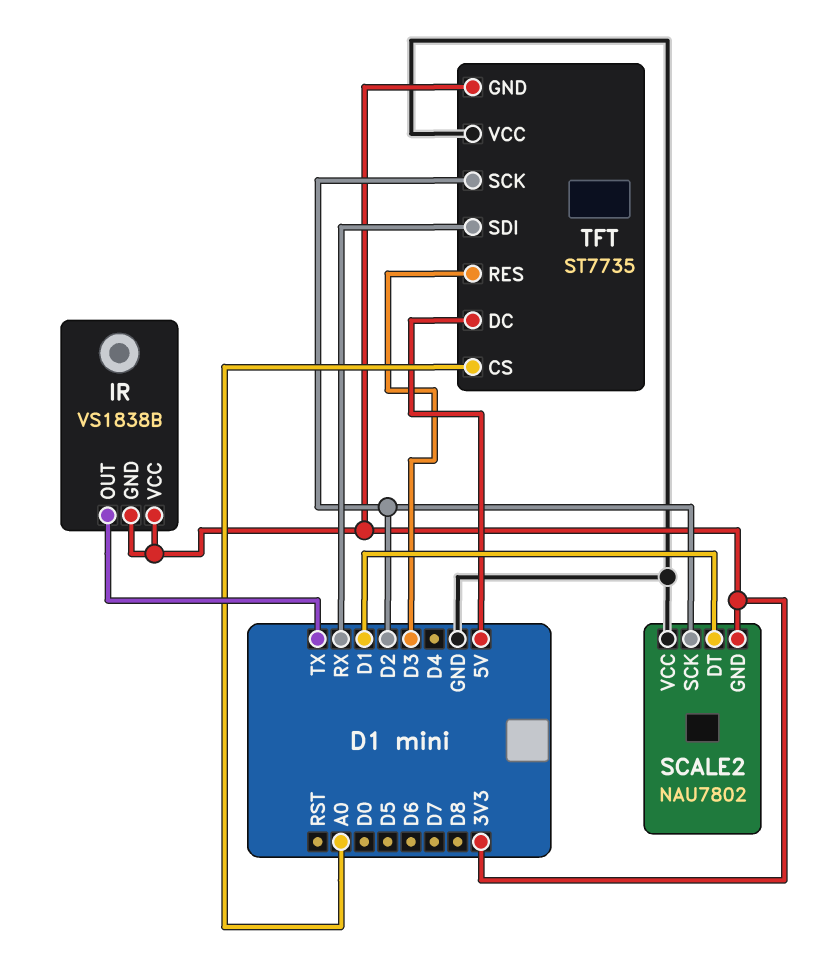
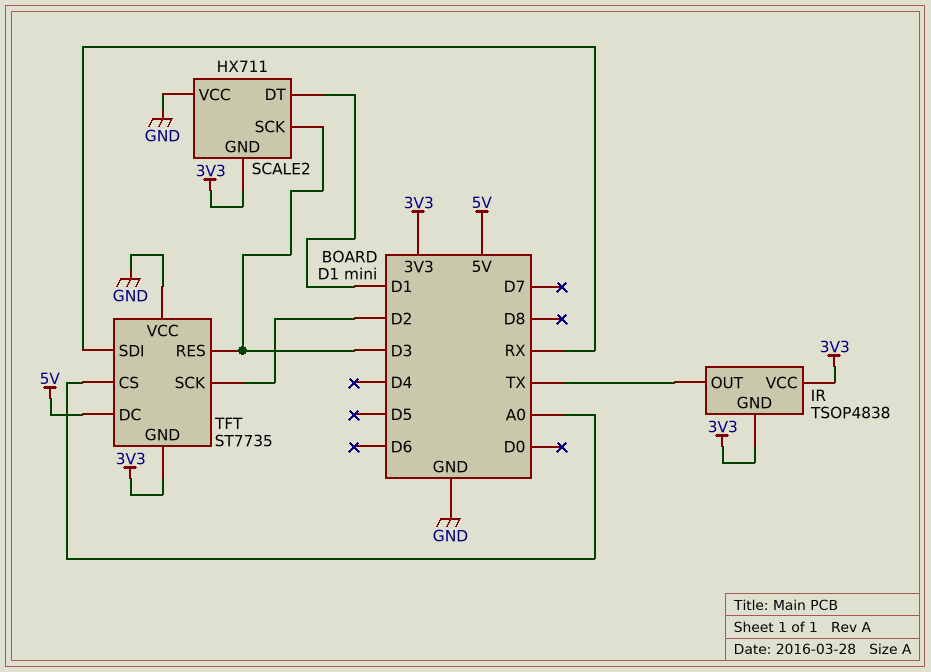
IR: VS1838B -> TSOP4838
SCALE2: NAU7802 -> HX711
SCALE2 pin SCK: D2 -> D3

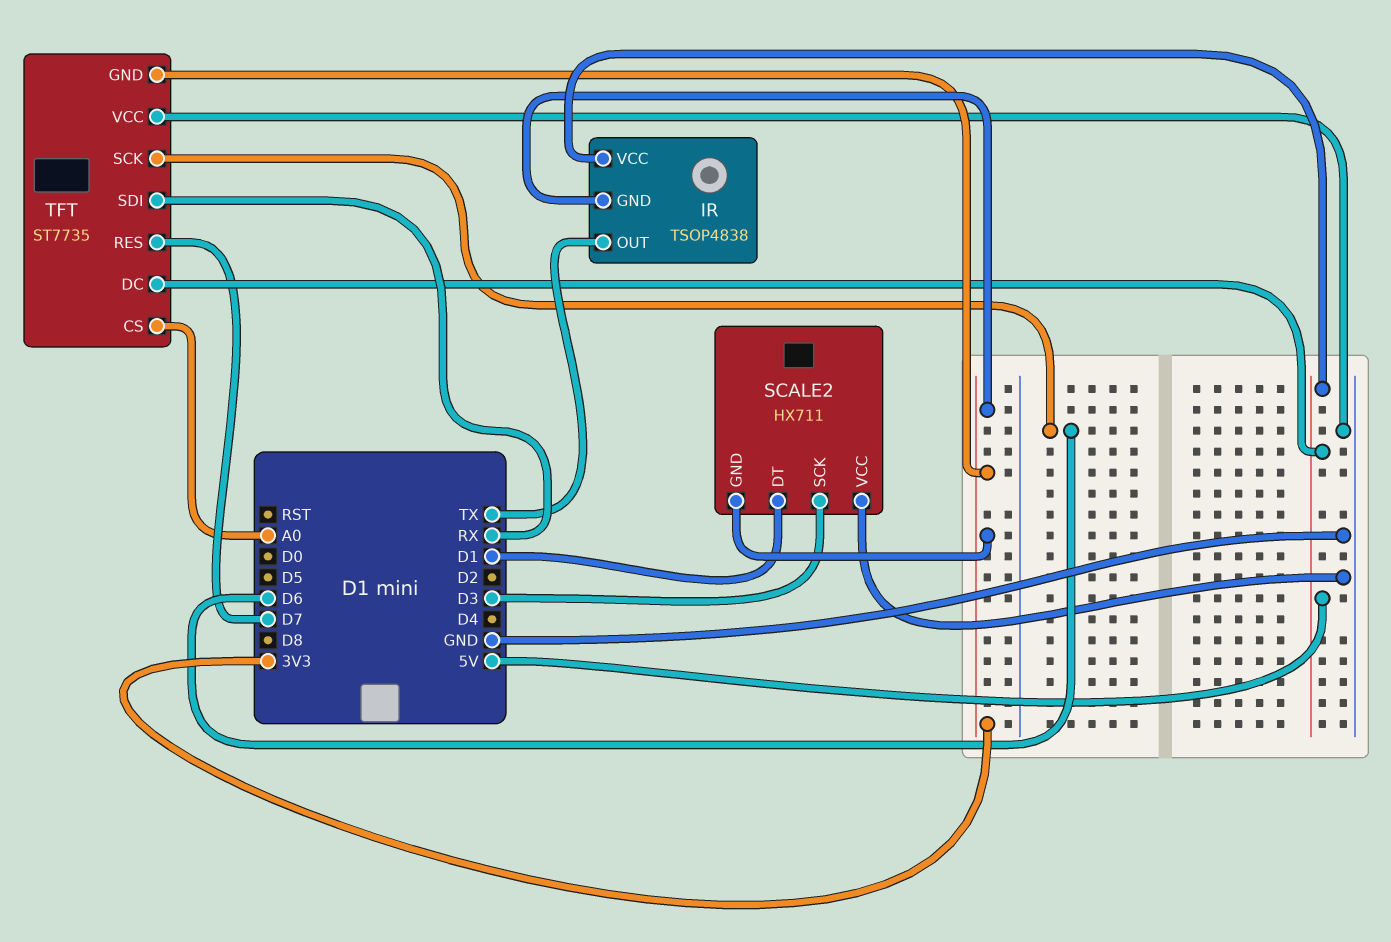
IR pin VCC: 3V3 -> 5V
TFT pin RES: D3 -> D7
TFT pin SCK: D2 -> D6

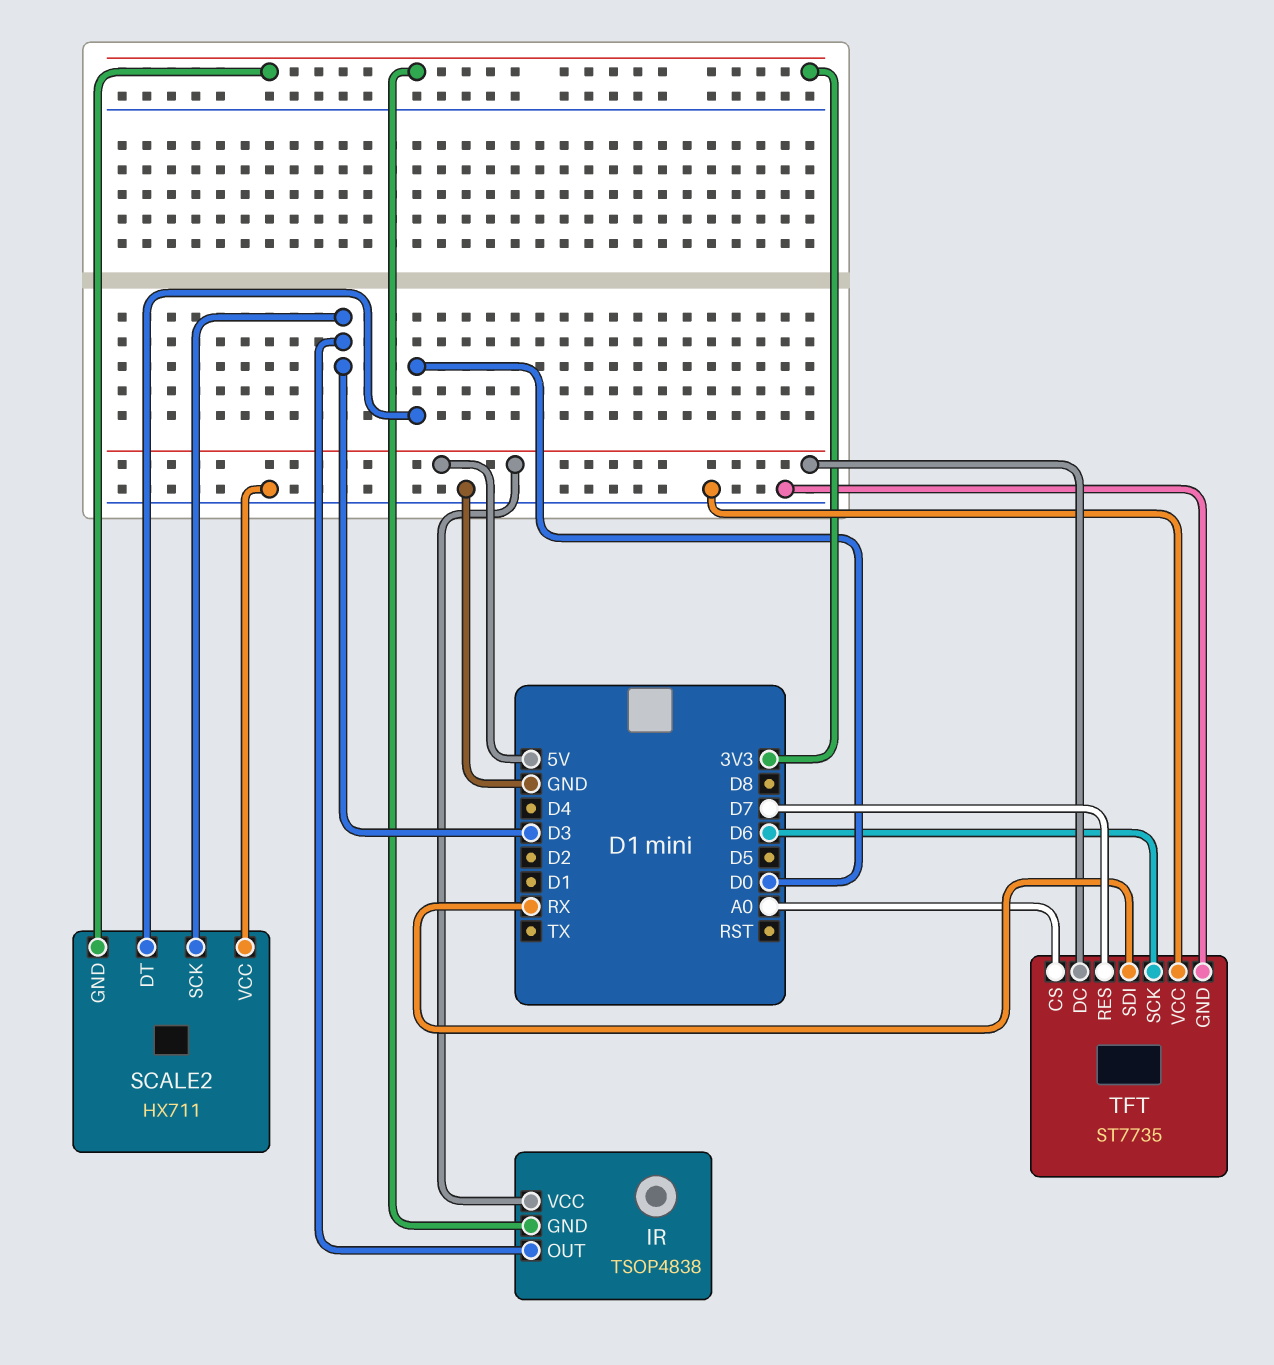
IR pin OUT: TX -> D3
SCALE2 pin DT: D1 -> D0
TFT pin GND: 3V3 -> GND

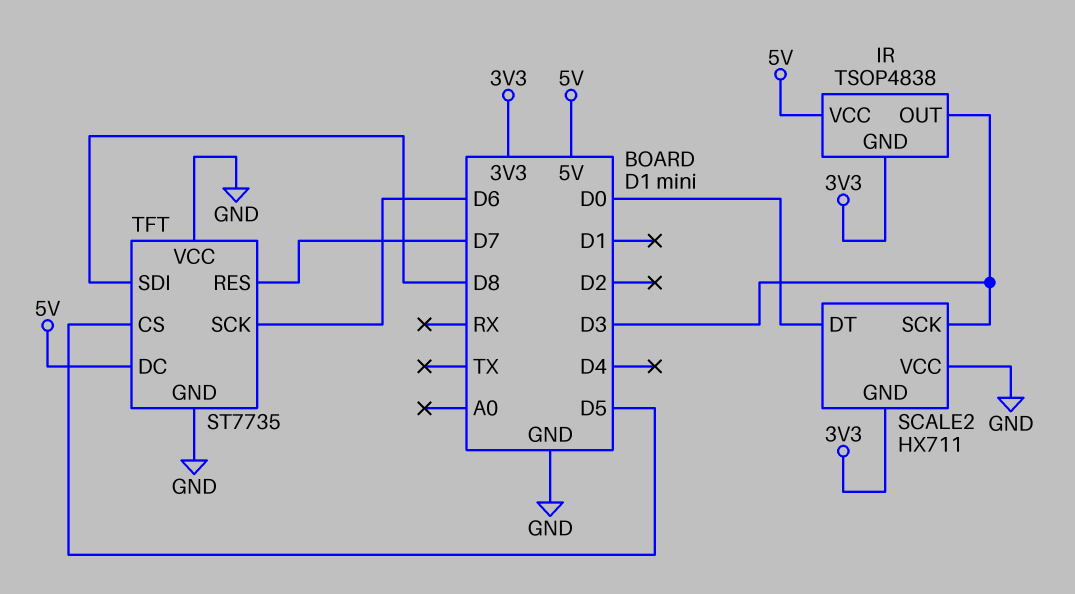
TFT pin CS: A0 -> D5
TFT pin SDI: RX -> D8

